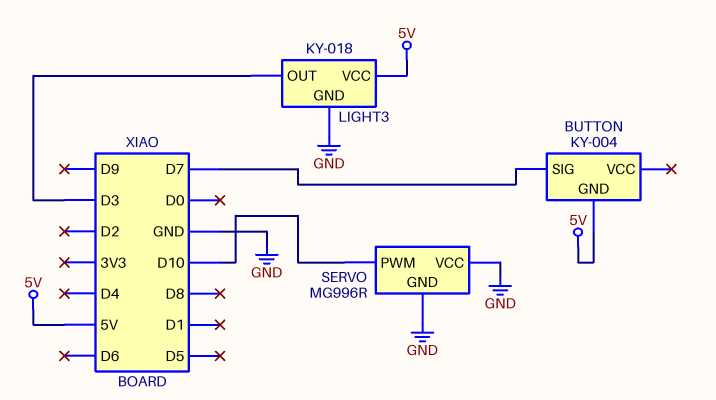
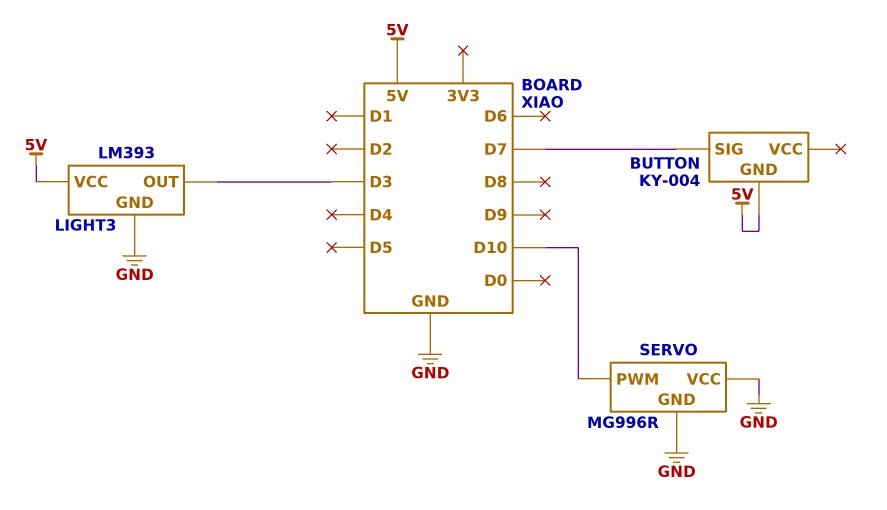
LIGHT3: KY-018 -> LM393

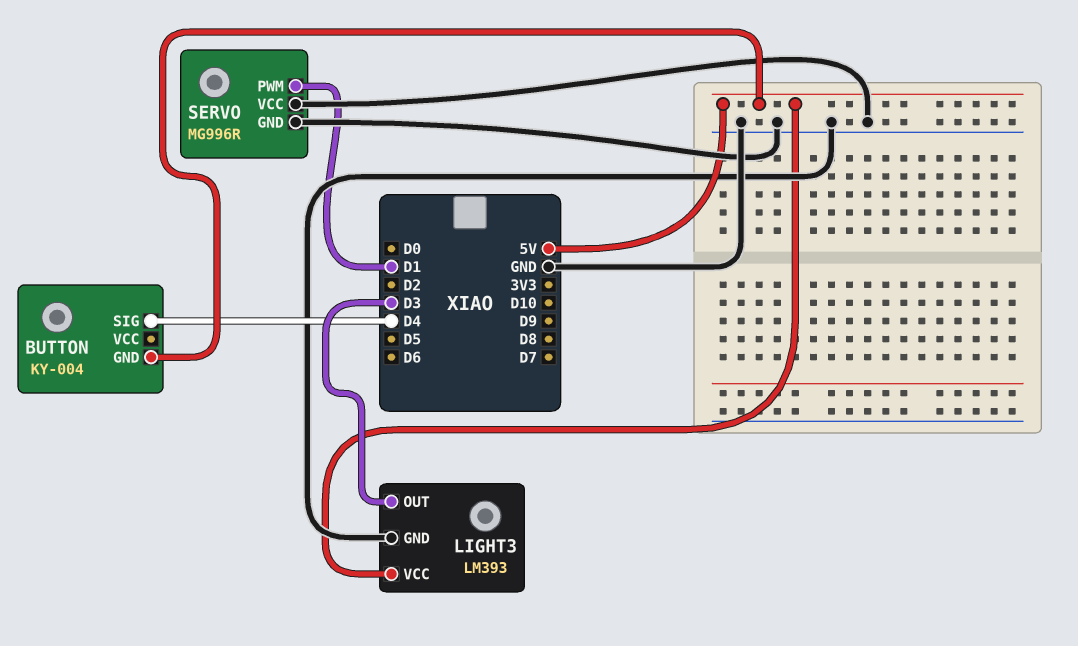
BUTTON pin SIG: D7 -> D4
SERVO pin PWM: D10 -> D1

